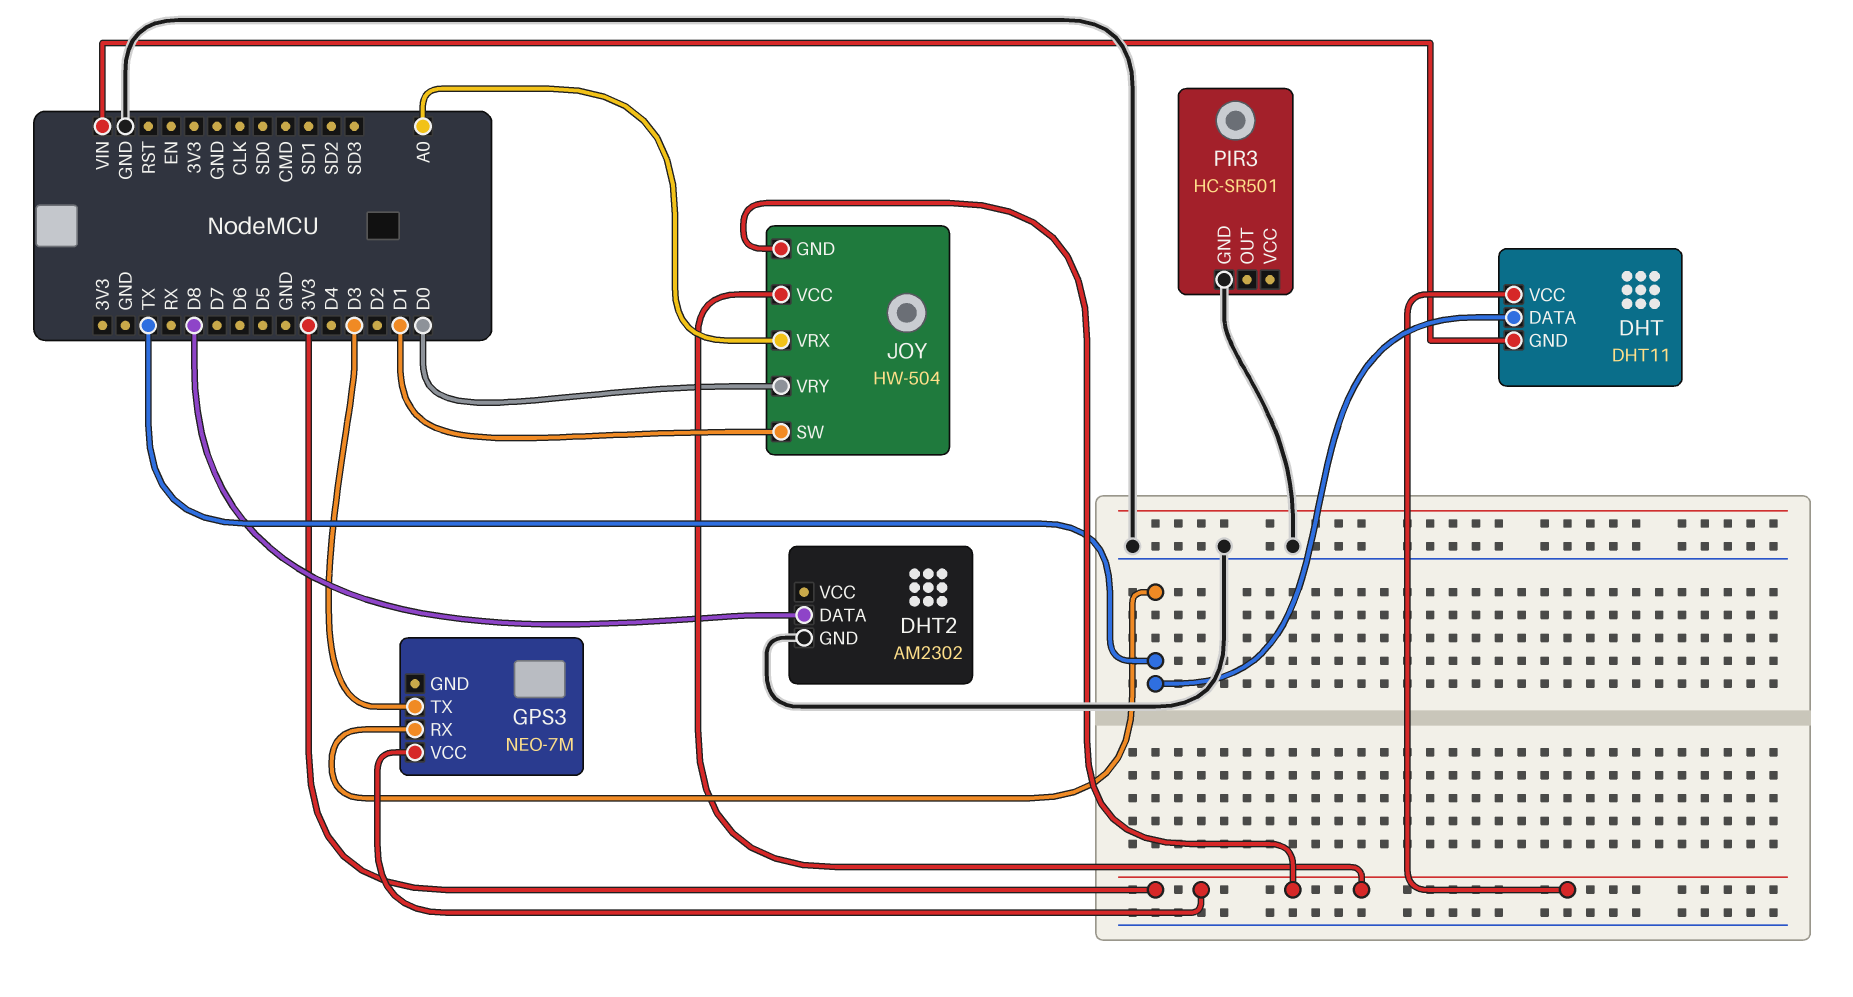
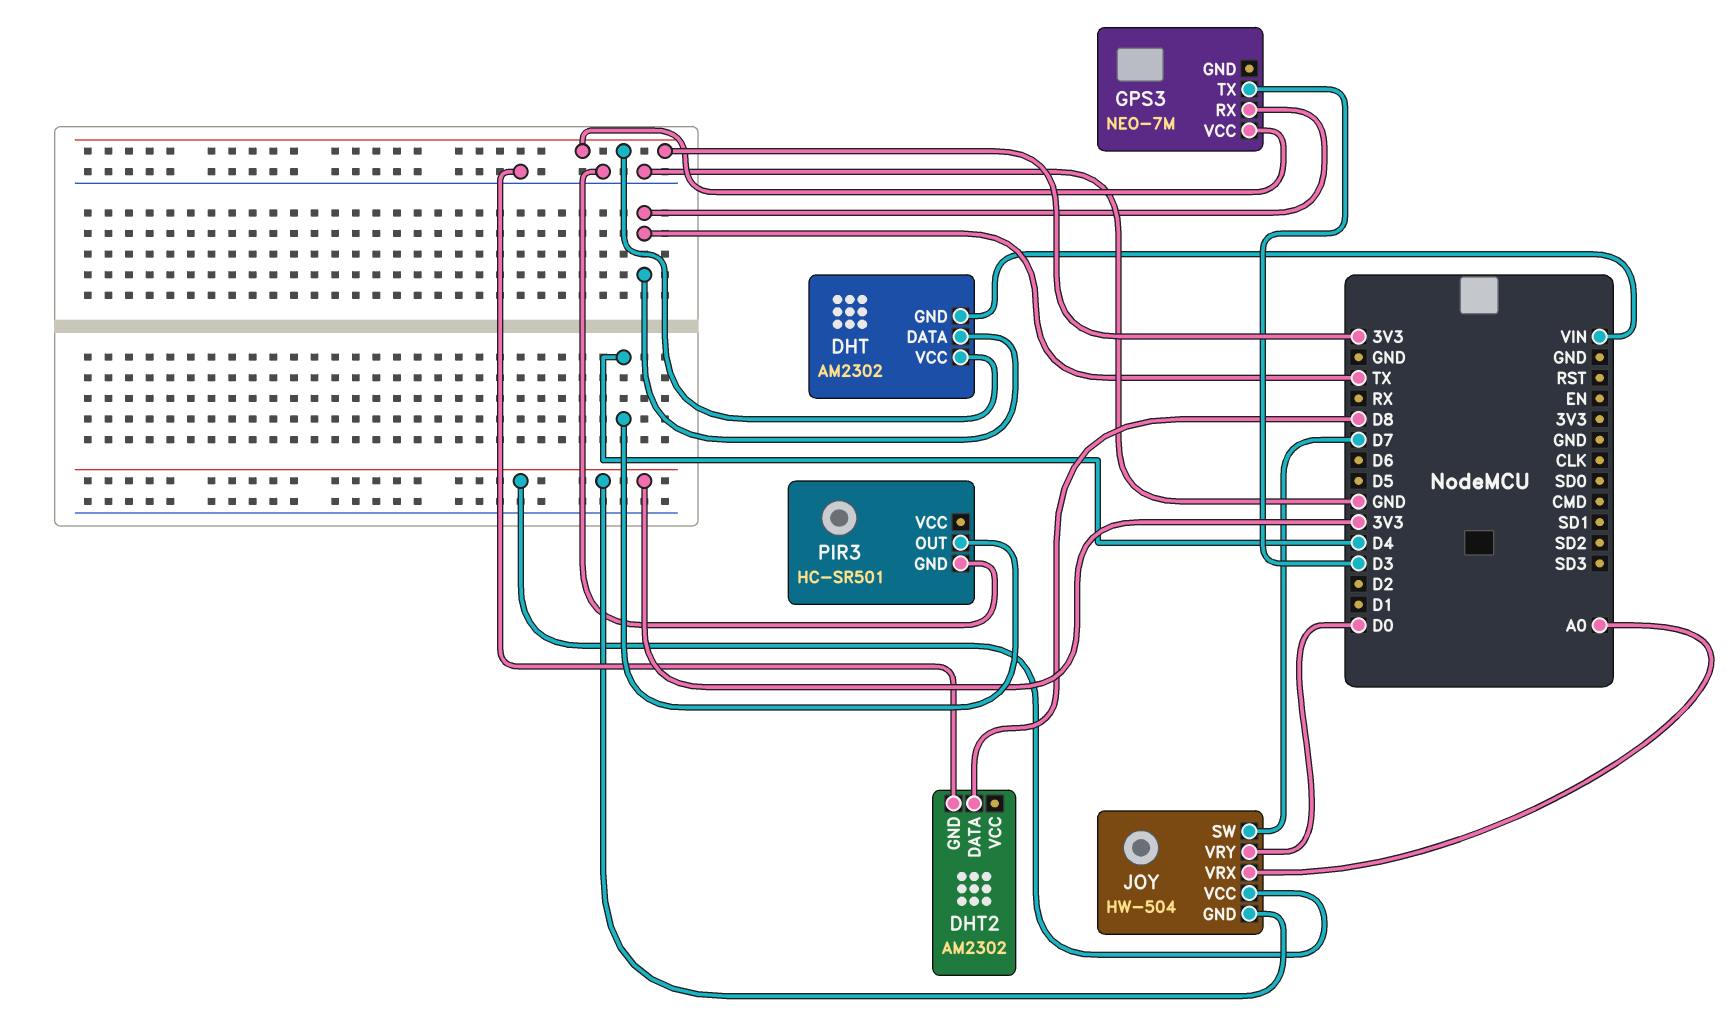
DHT: DHT11 -> AM2302
JOY pin SW: D1 -> D7
PIR3 pin OUT: none -> D4

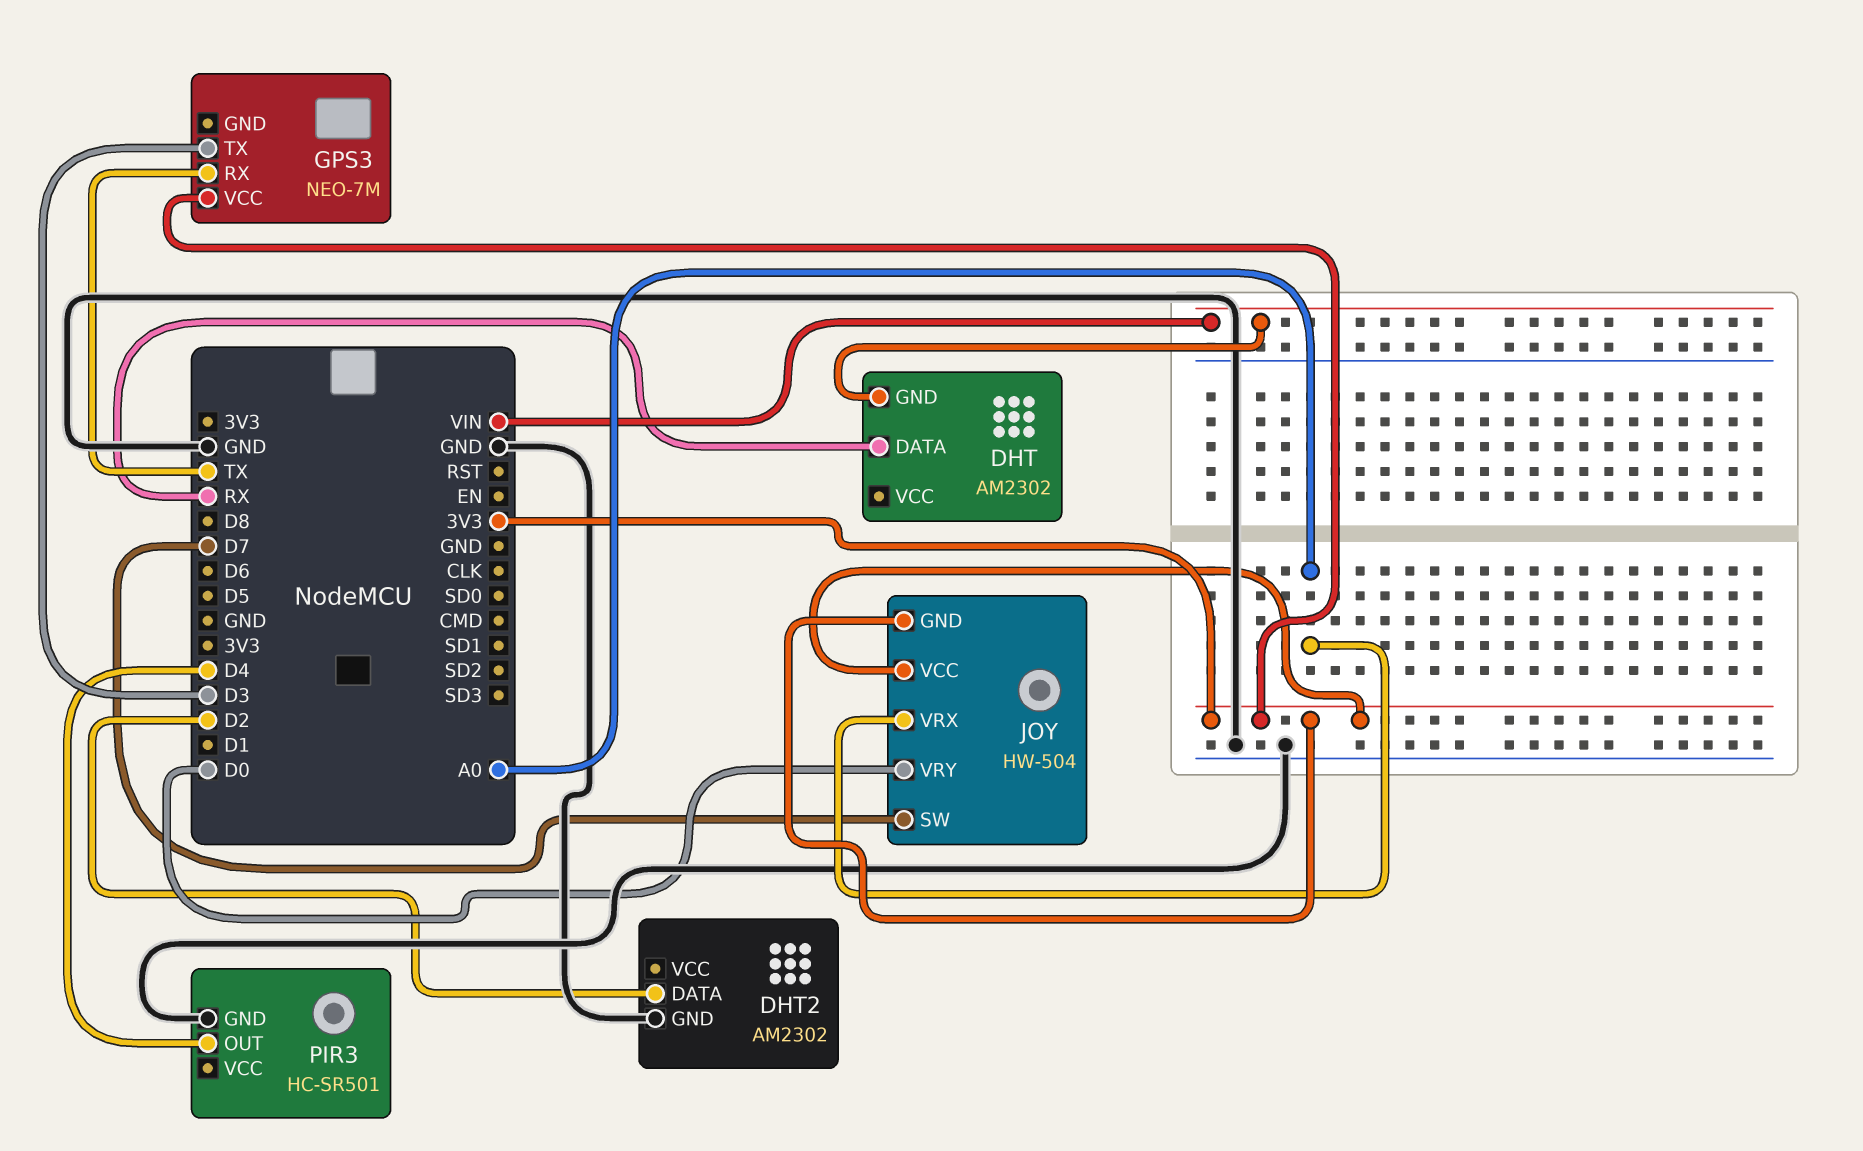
DHT pin DATA: TX -> RX
DHT pin VCC: 3V3 -> none
DHT2 pin DATA: D8 -> D2

